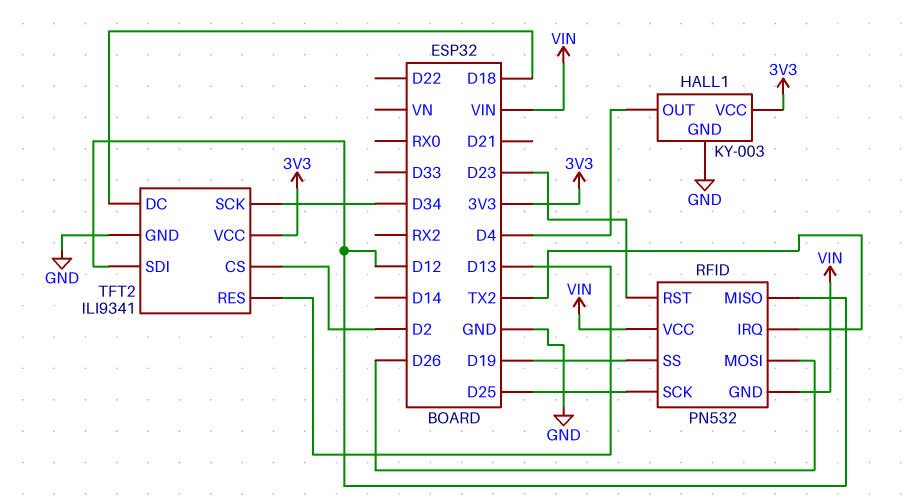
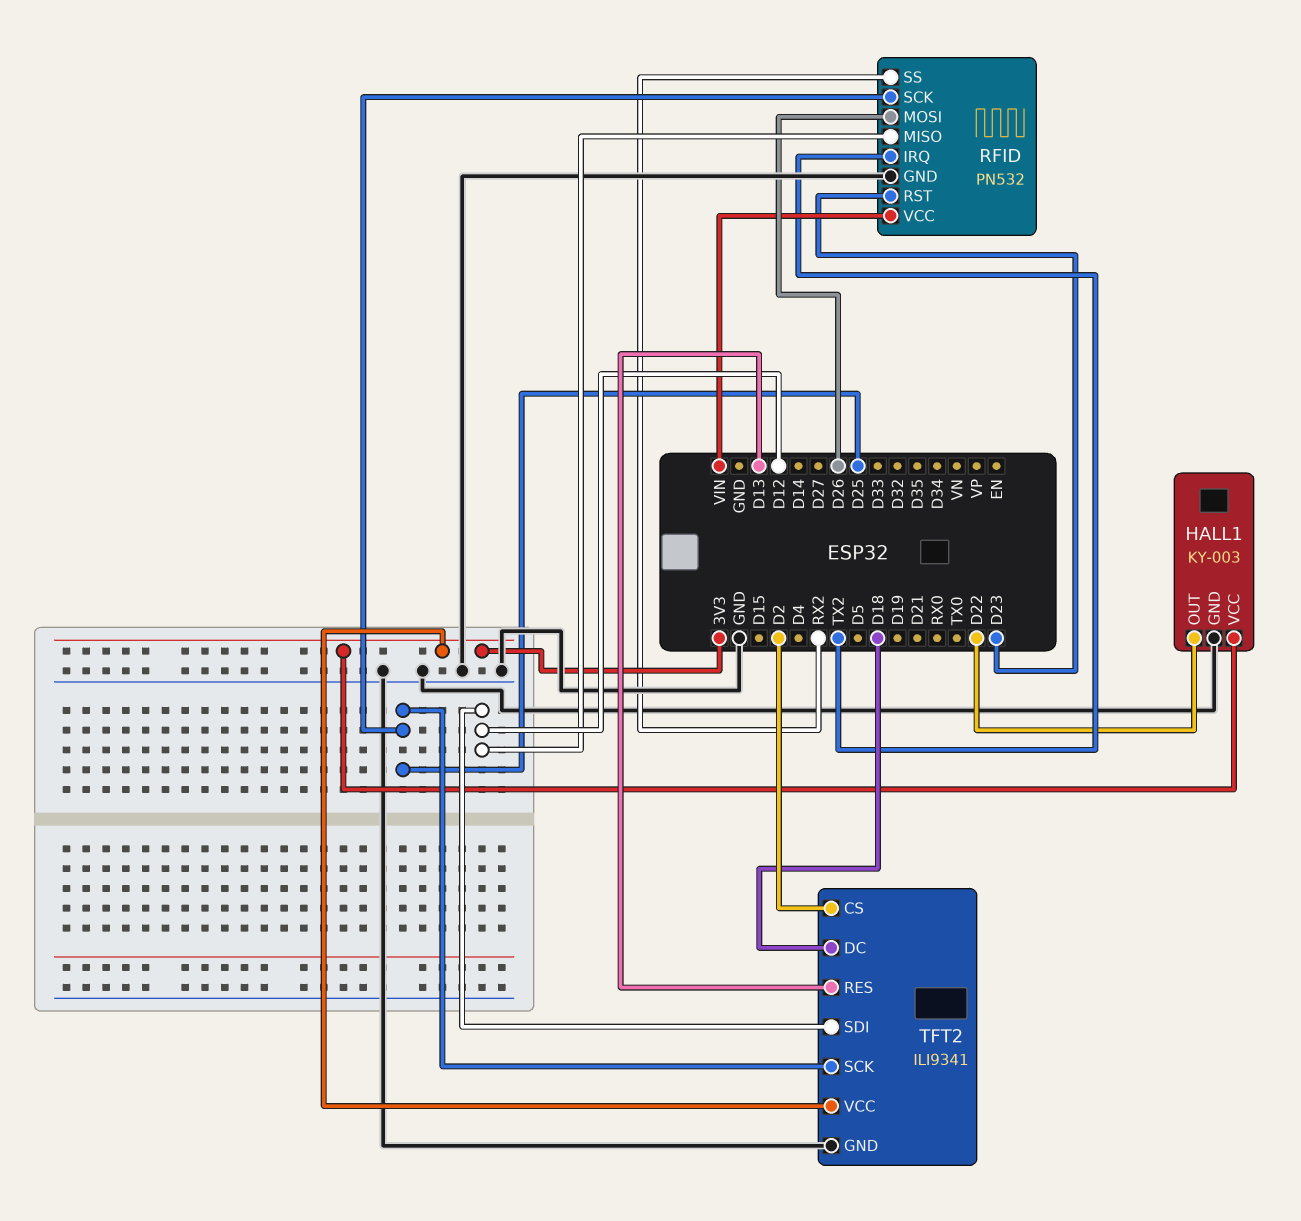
HALL1 pin OUT: D4 -> D22
RFID pin GND: VIN -> GND
RFID pin SS: D19 -> RX2
TFT2 pin SCK: D34 -> D25

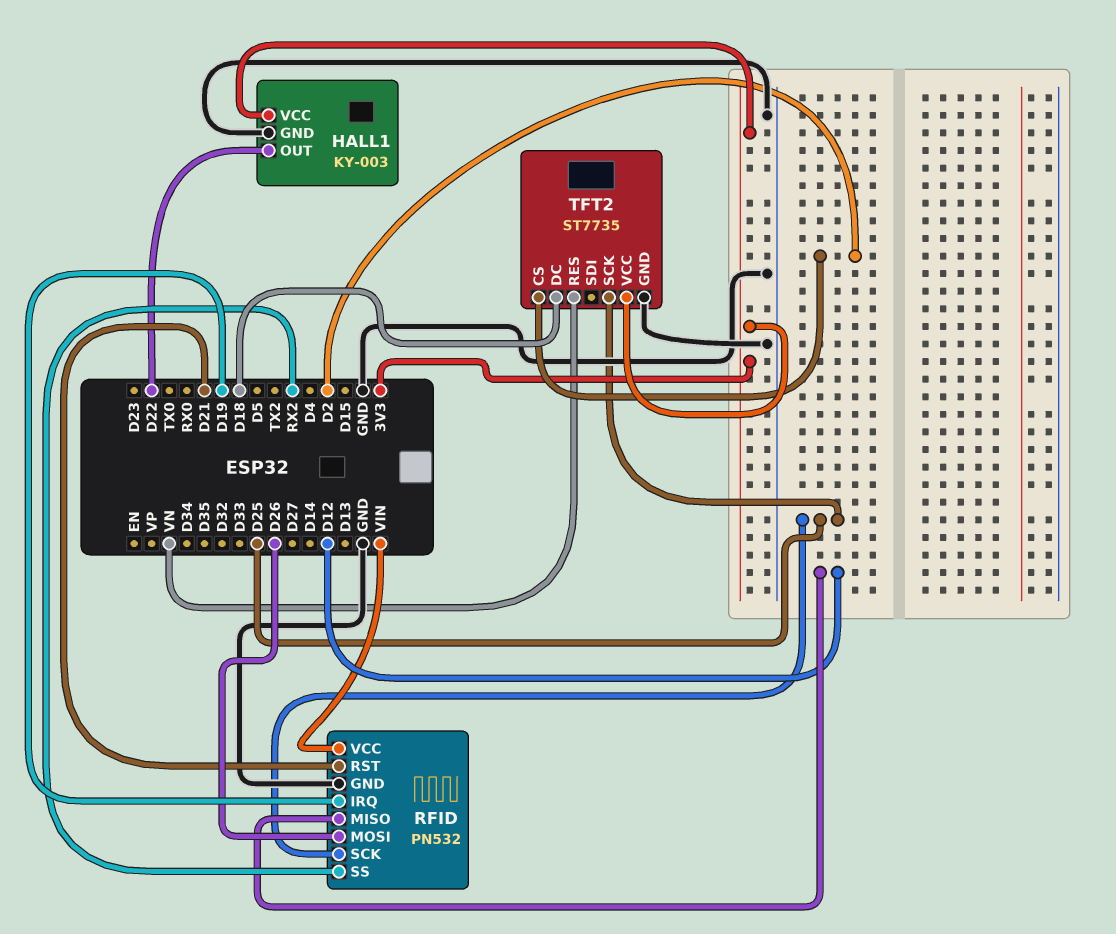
RFID pin IRQ: TX2 -> D19
RFID pin RST: D23 -> D21
TFT2: ILI9341 -> ST7735
TFT2 pin RES: D13 -> VN
TFT2 pin SDI: D12 -> none

